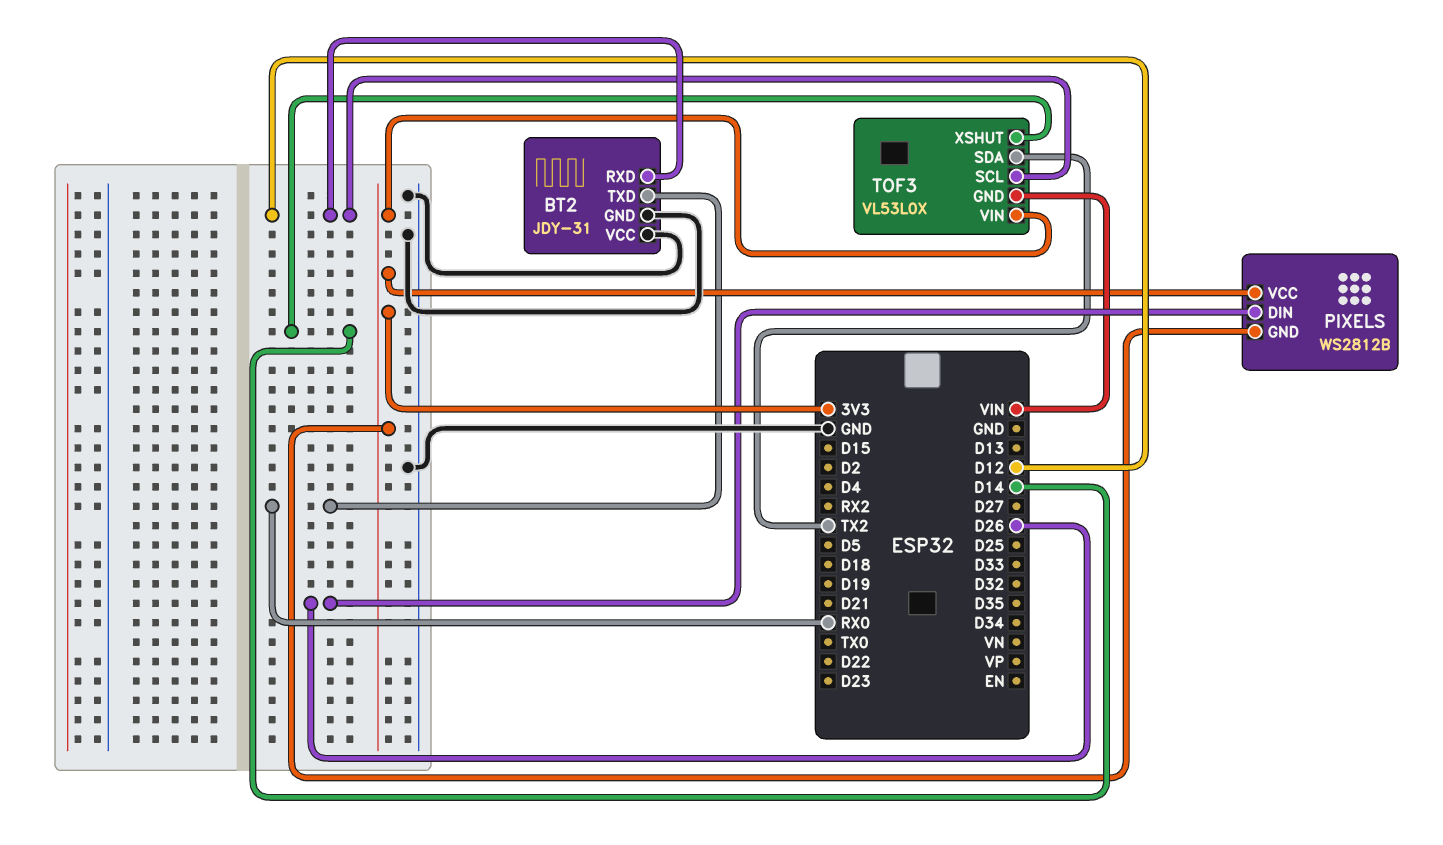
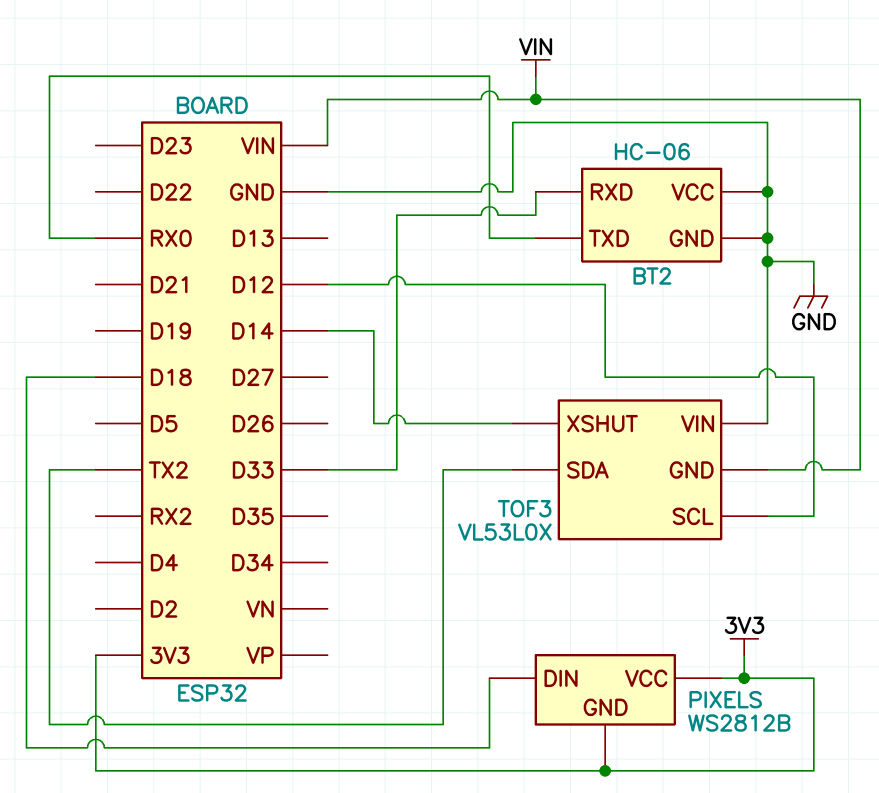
BT2: JDY-31 -> HC-06
BT2 pin RXD: D12 -> D33
PIXELS pin DIN: D26 -> D18
TOF3 pin VIN: 3V3 -> GND

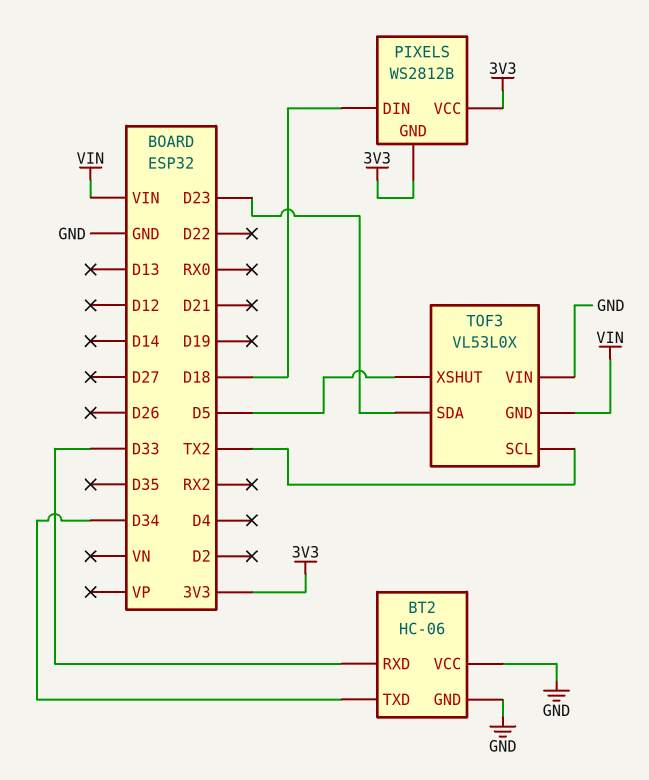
BT2 pin TXD: RX0 -> D34
TOF3 pin SCL: D12 -> TX2
TOF3 pin SDA: TX2 -> D23
TOF3 pin XSHUT: D14 -> D5

